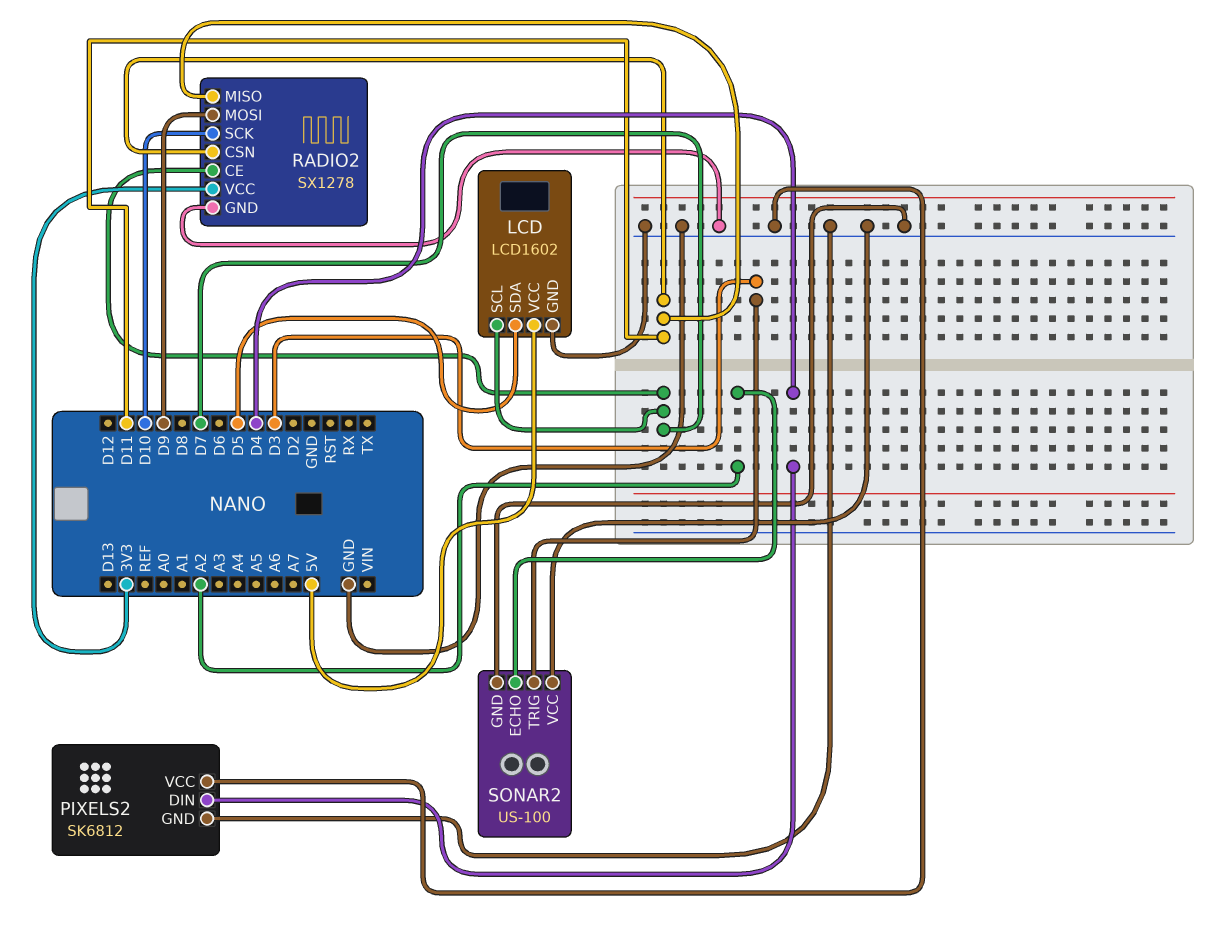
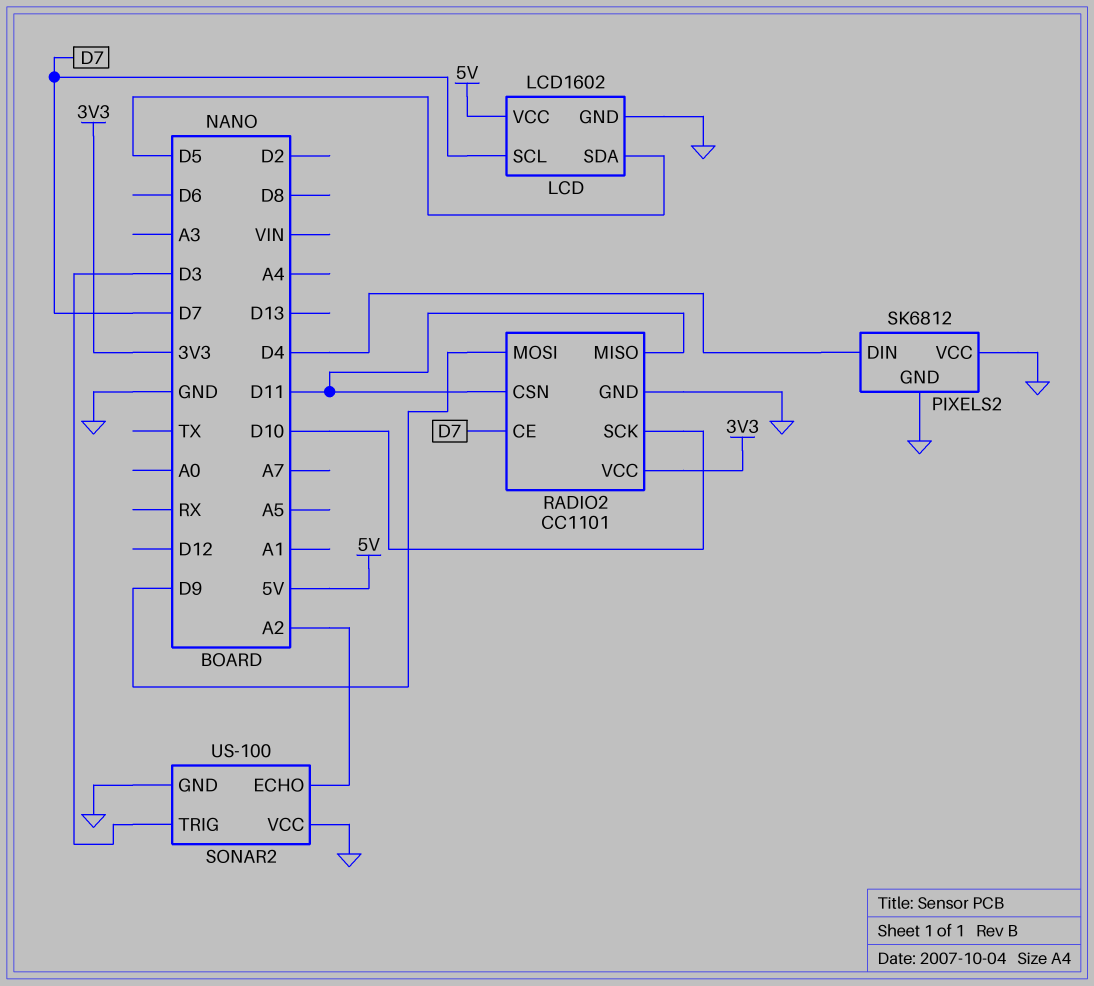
RADIO2: SX1278 -> CC1101

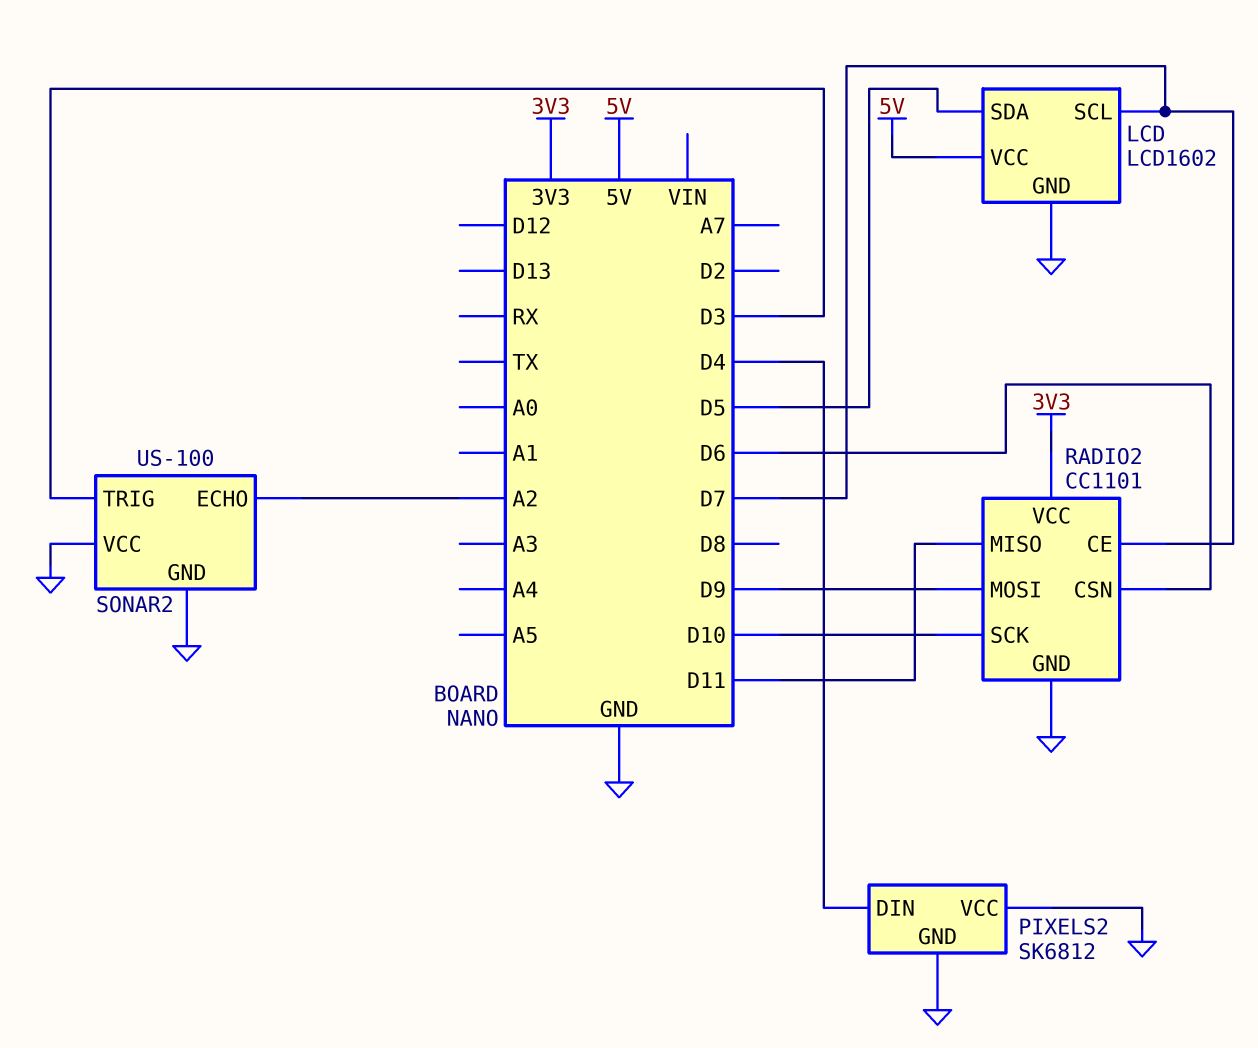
RADIO2 pin CSN: D11 -> D6

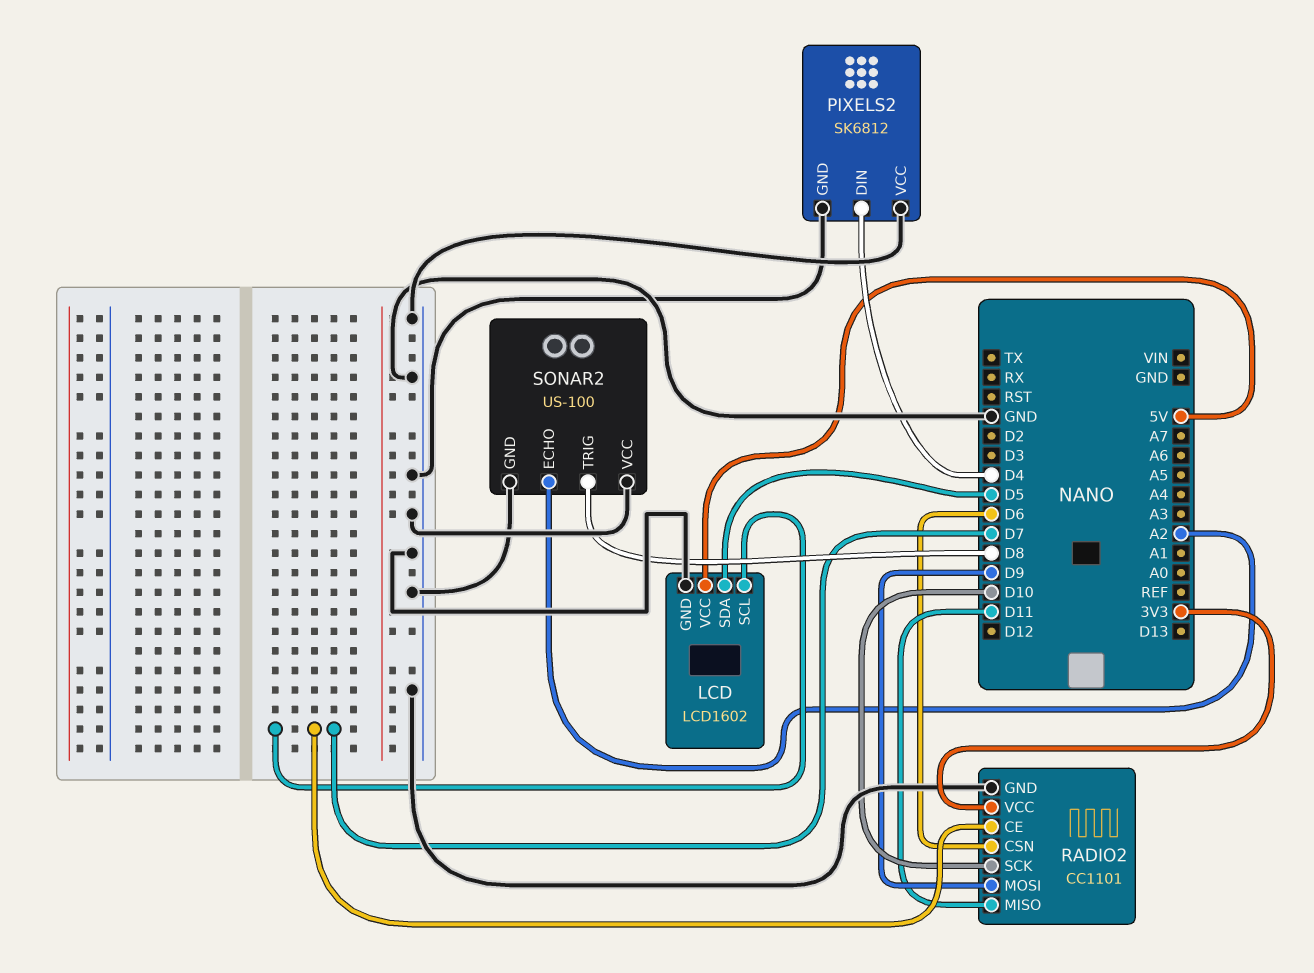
SONAR2 pin TRIG: D3 -> D8

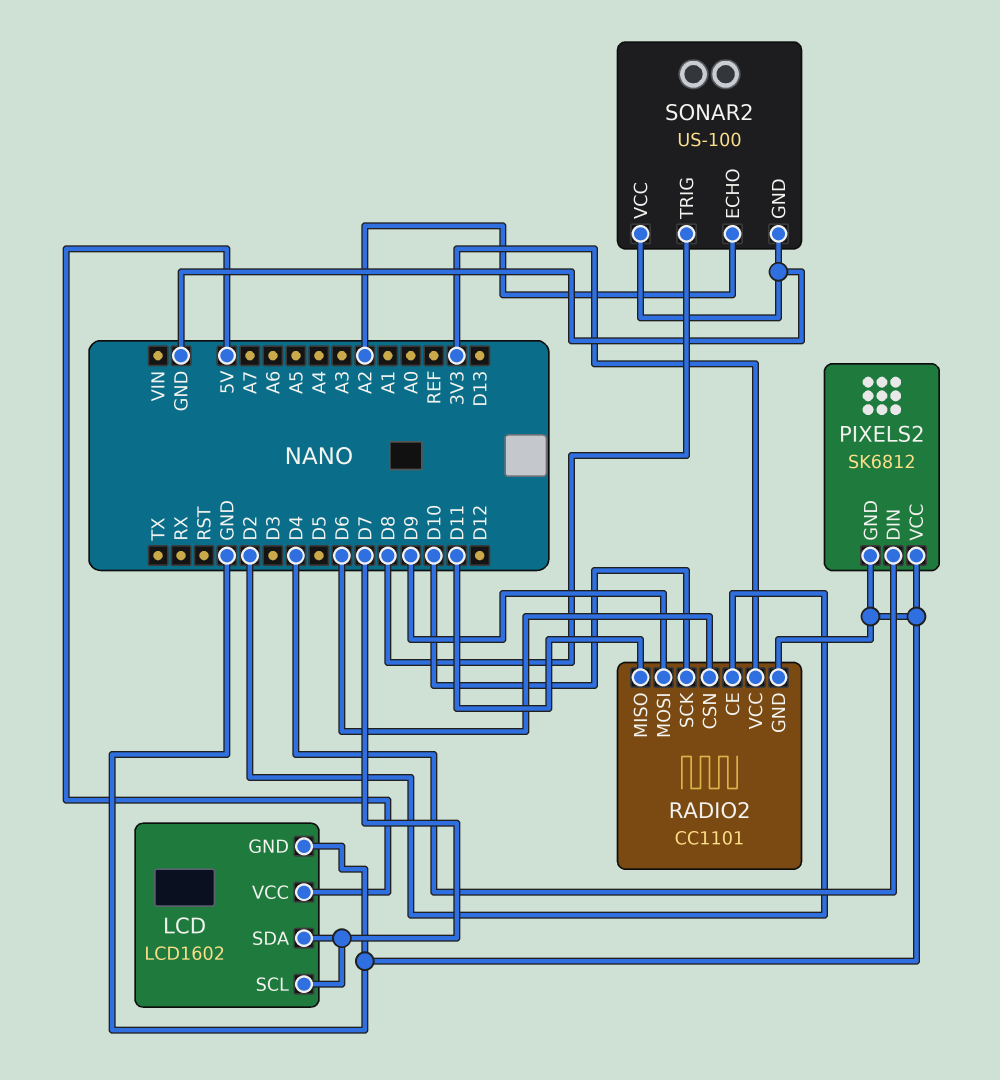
LCD pin SDA: D5 -> D7
RADIO2 pin CE: D7 -> D2

